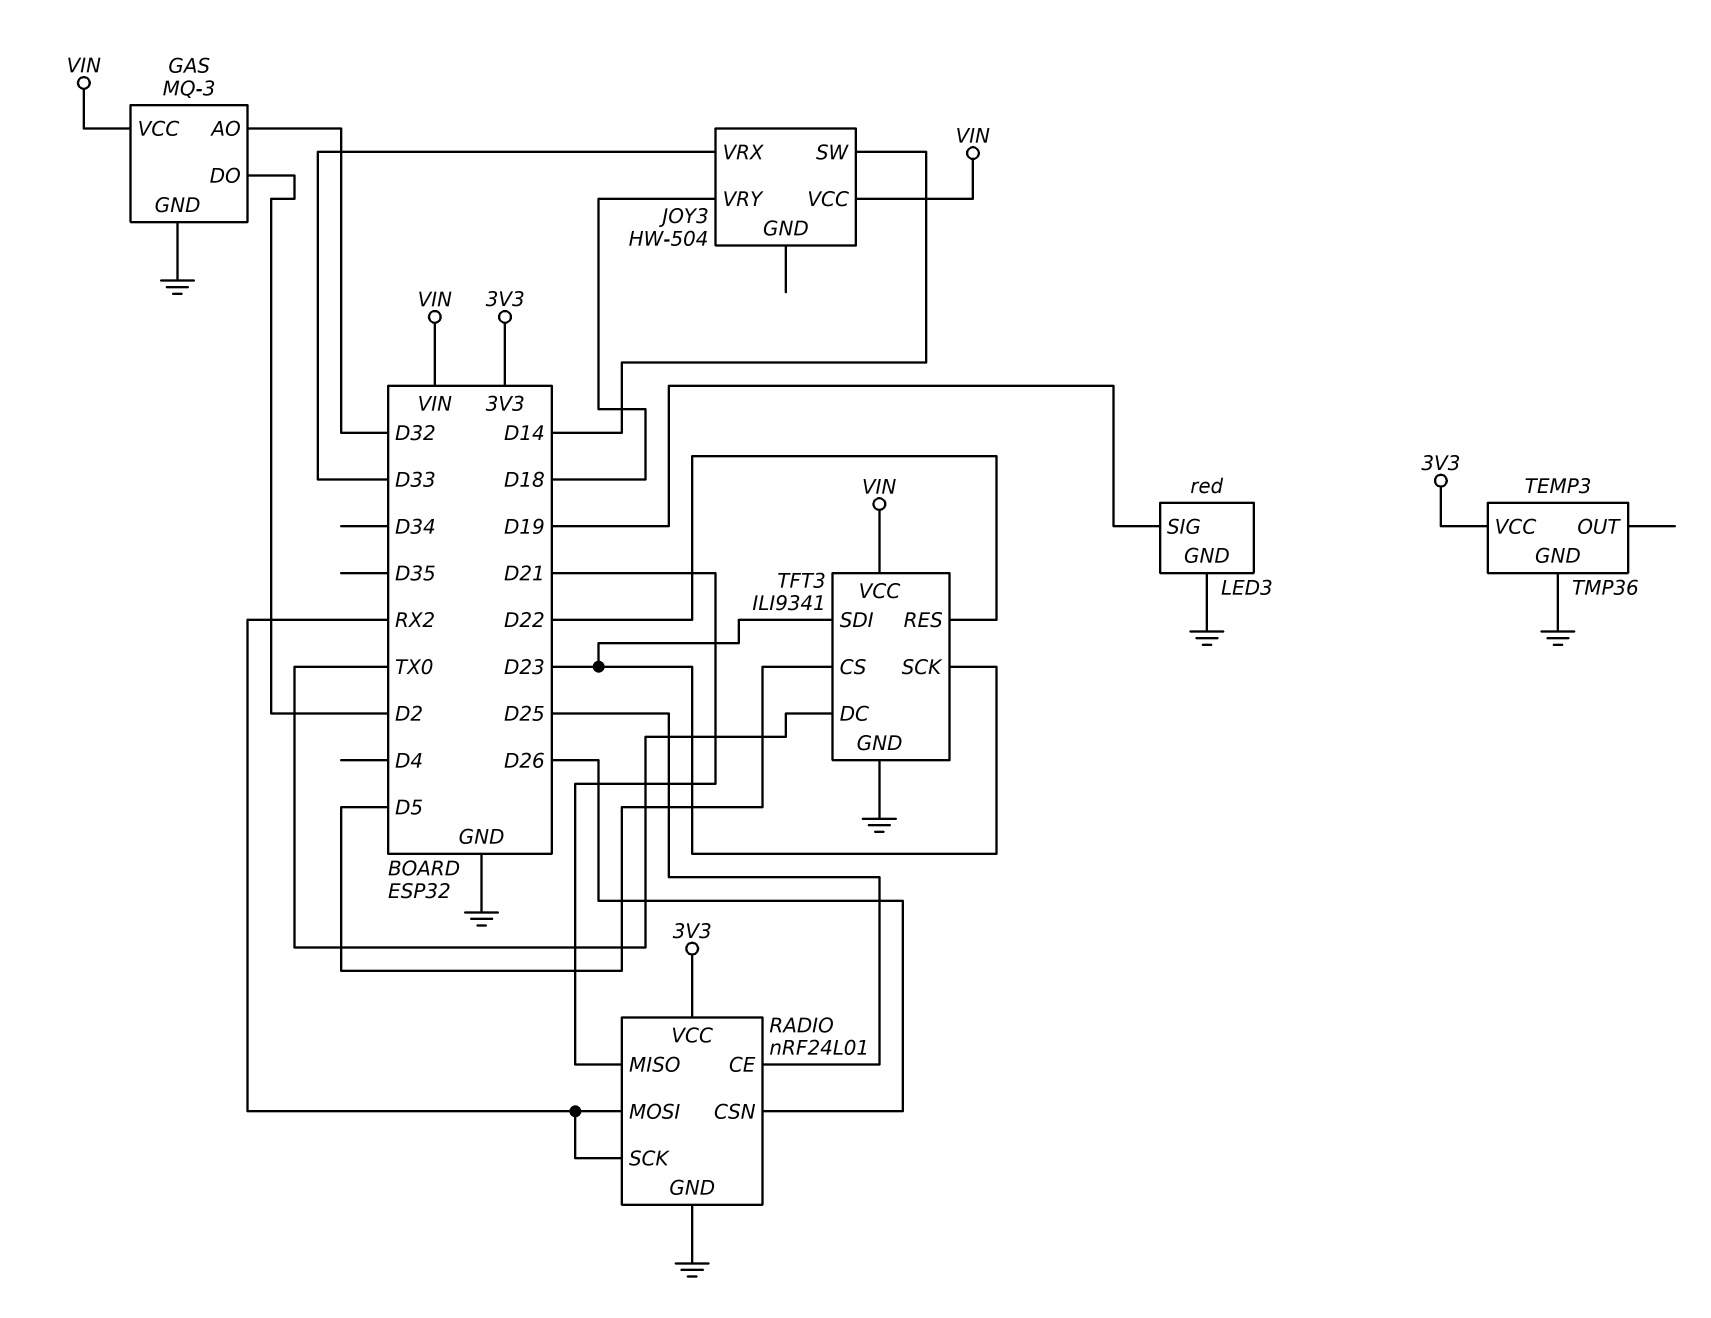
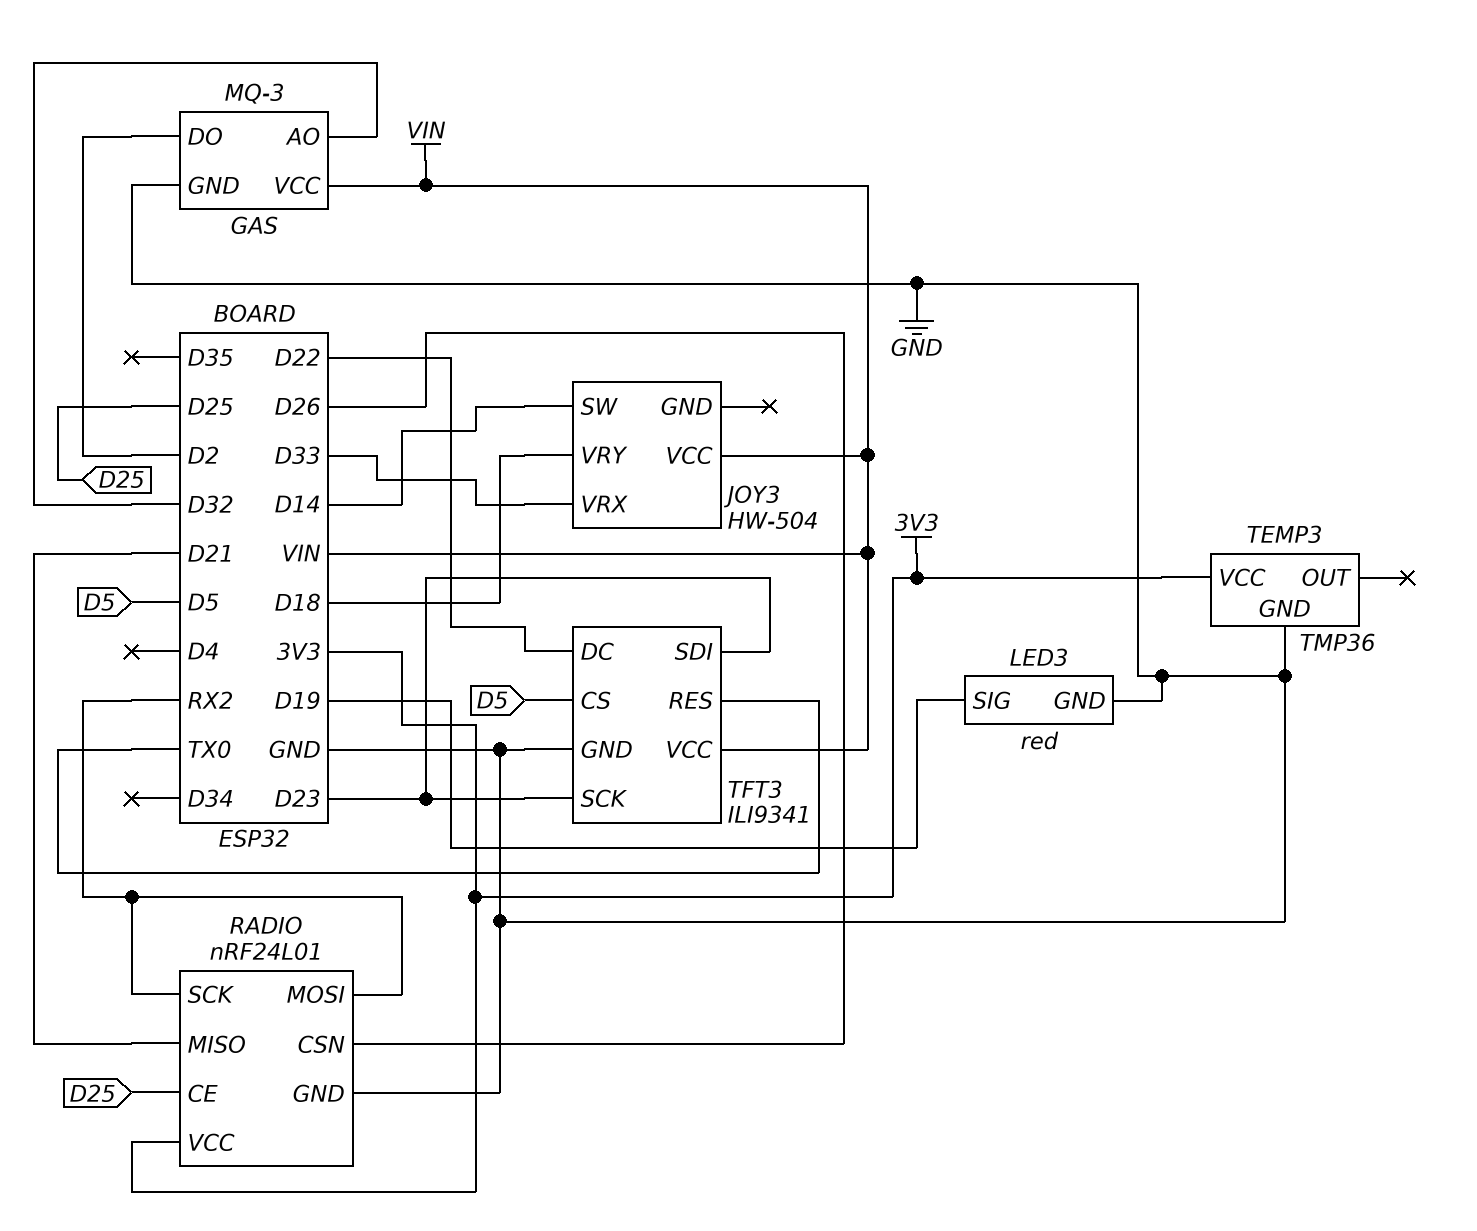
TFT3 pin DC: TX0 -> D22
TFT3 pin RES: D22 -> TX0

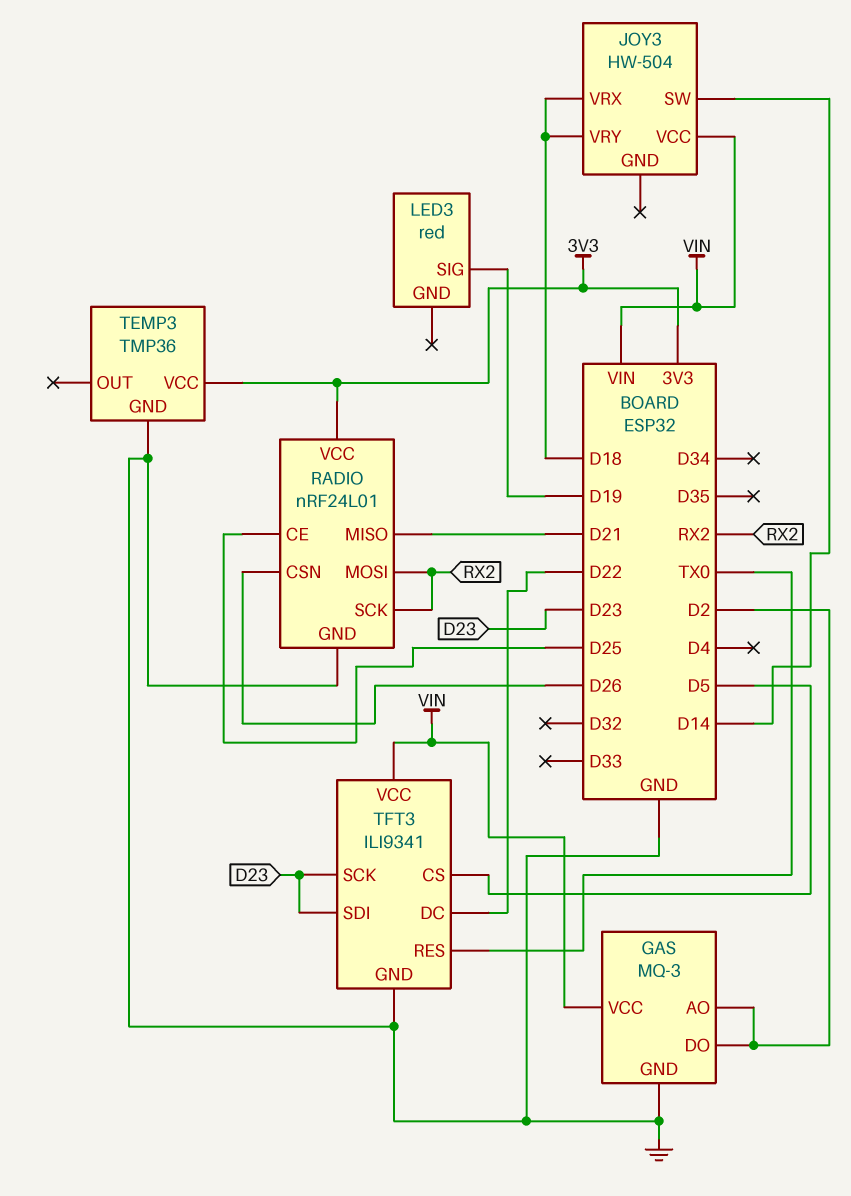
GAS pin AO: D32 -> D2
JOY3 pin VRX: D33 -> D18
LED3 pin GND: GND -> none

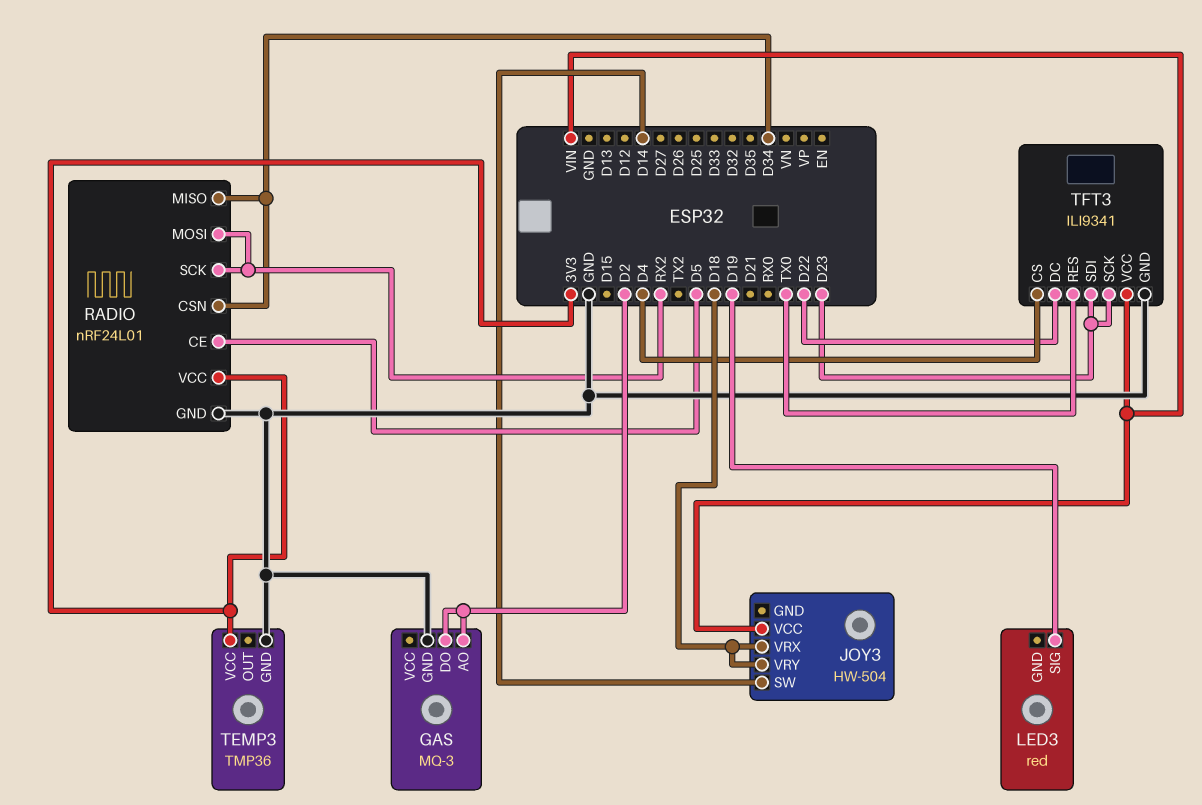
GAS pin VCC: VIN -> none
RADIO pin CE: D25 -> D5
RADIO pin CSN: D26 -> D34
RADIO pin MISO: D21 -> D34
TFT3 pin CS: D5 -> D4

